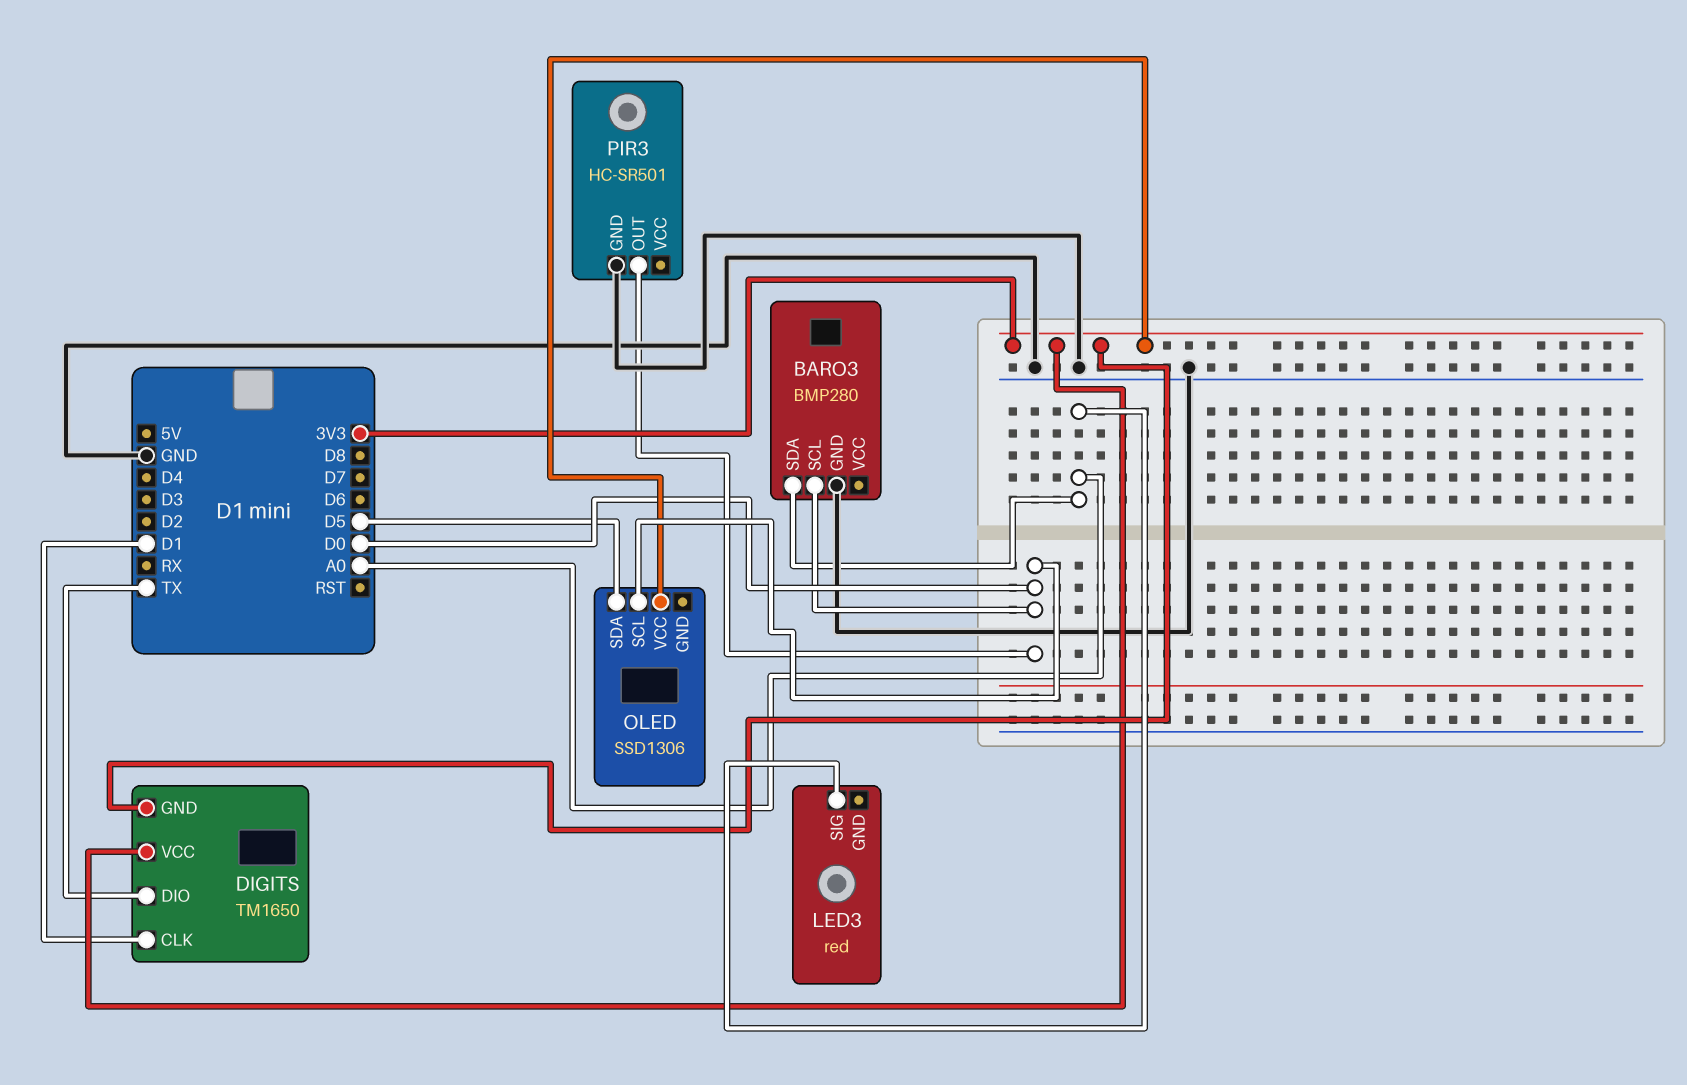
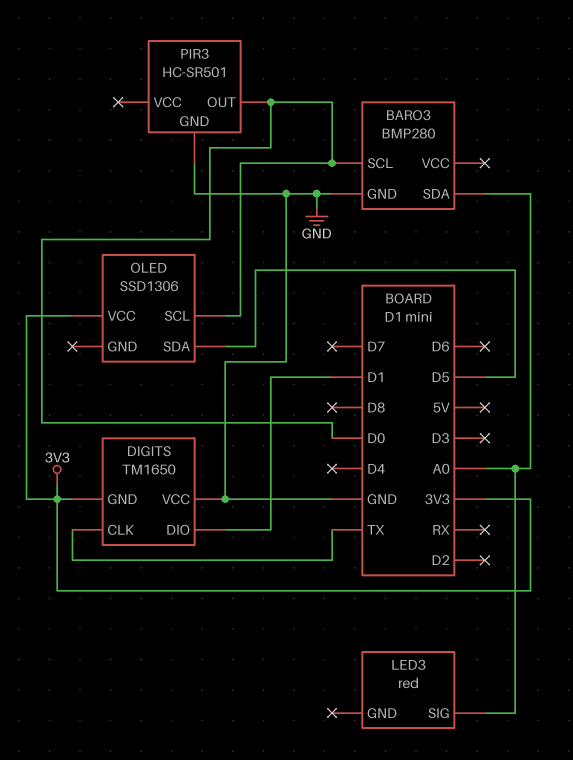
DIGITS pin CLK: D1 -> TX
DIGITS pin DIO: TX -> D1
DIGITS pin VCC: 3V3 -> GND

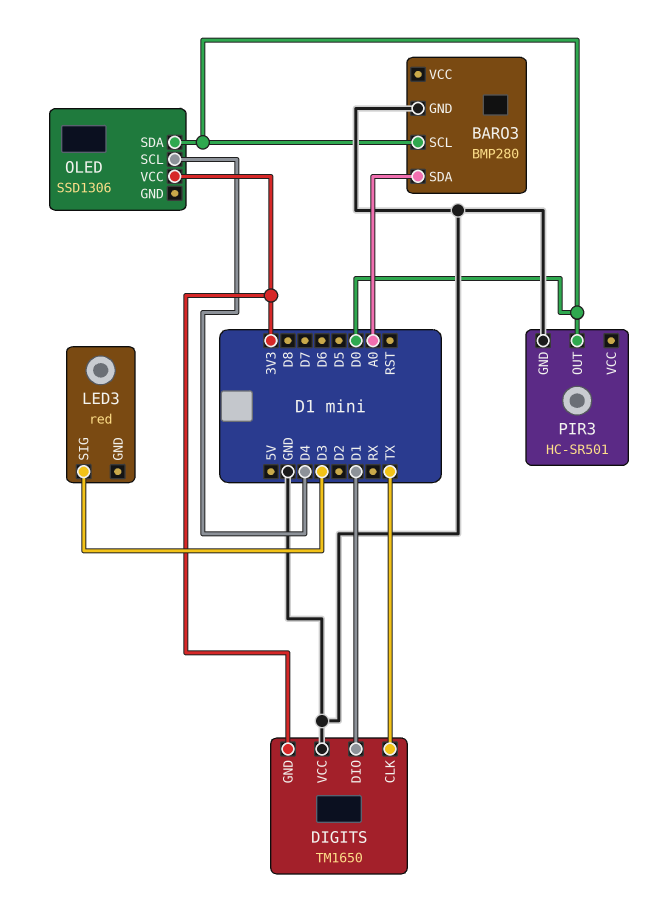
LED3 pin SIG: A0 -> D3
OLED pin SCL: D0 -> D4
OLED pin SDA: D5 -> D0

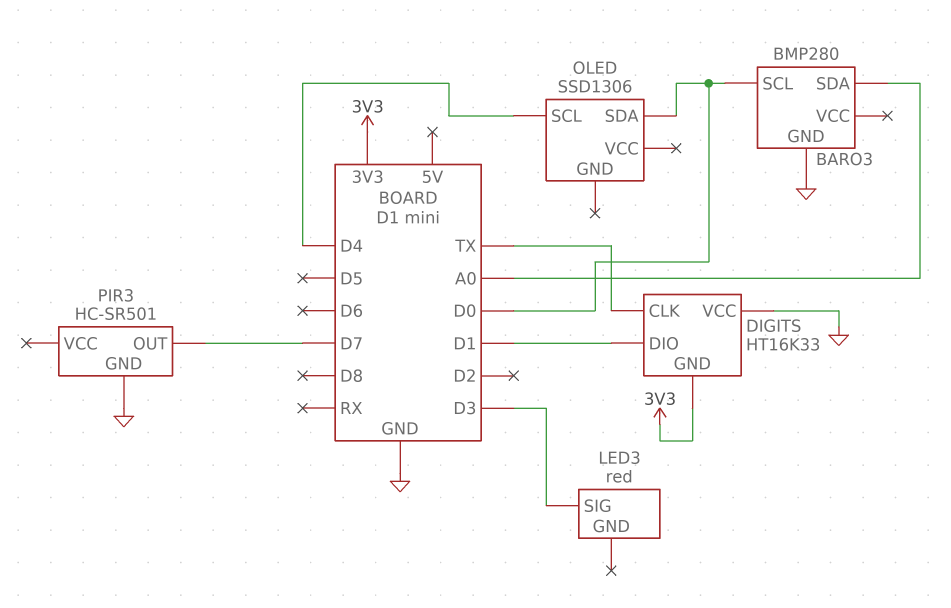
DIGITS: TM1650 -> HT16K33
OLED pin VCC: 3V3 -> none
PIR3 pin OUT: D0 -> D7

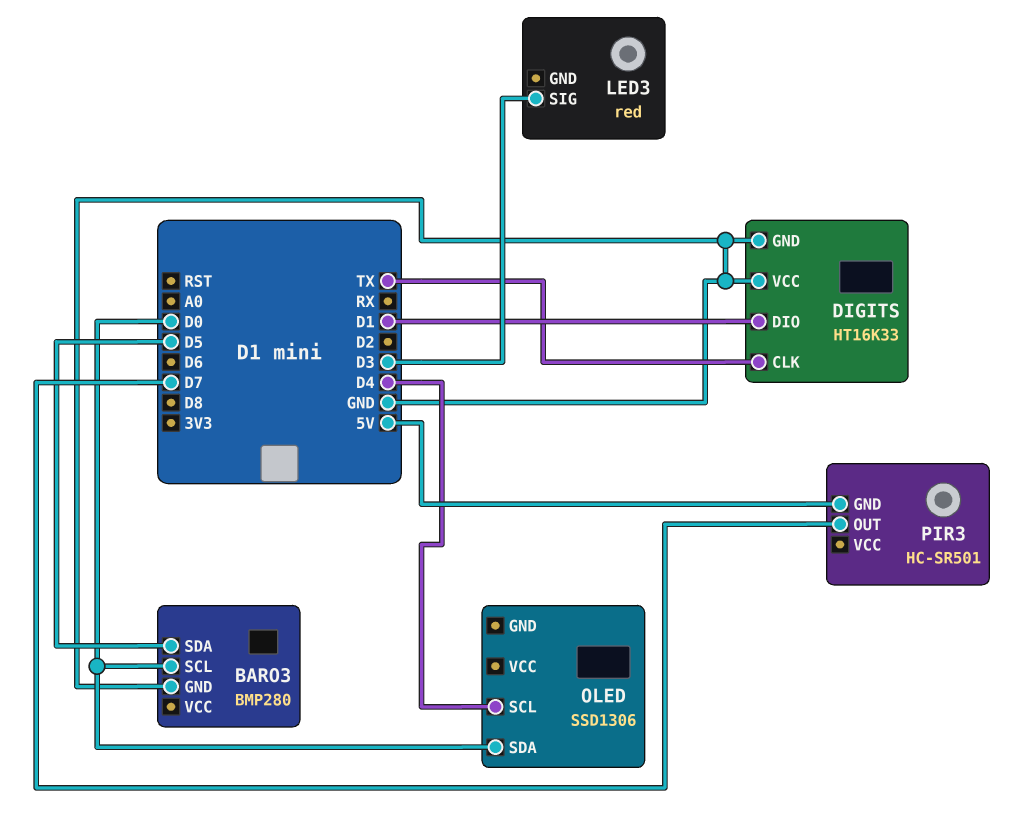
BARO3 pin SDA: A0 -> D5
DIGITS pin GND: 3V3 -> GND
PIR3 pin GND: GND -> 5V

